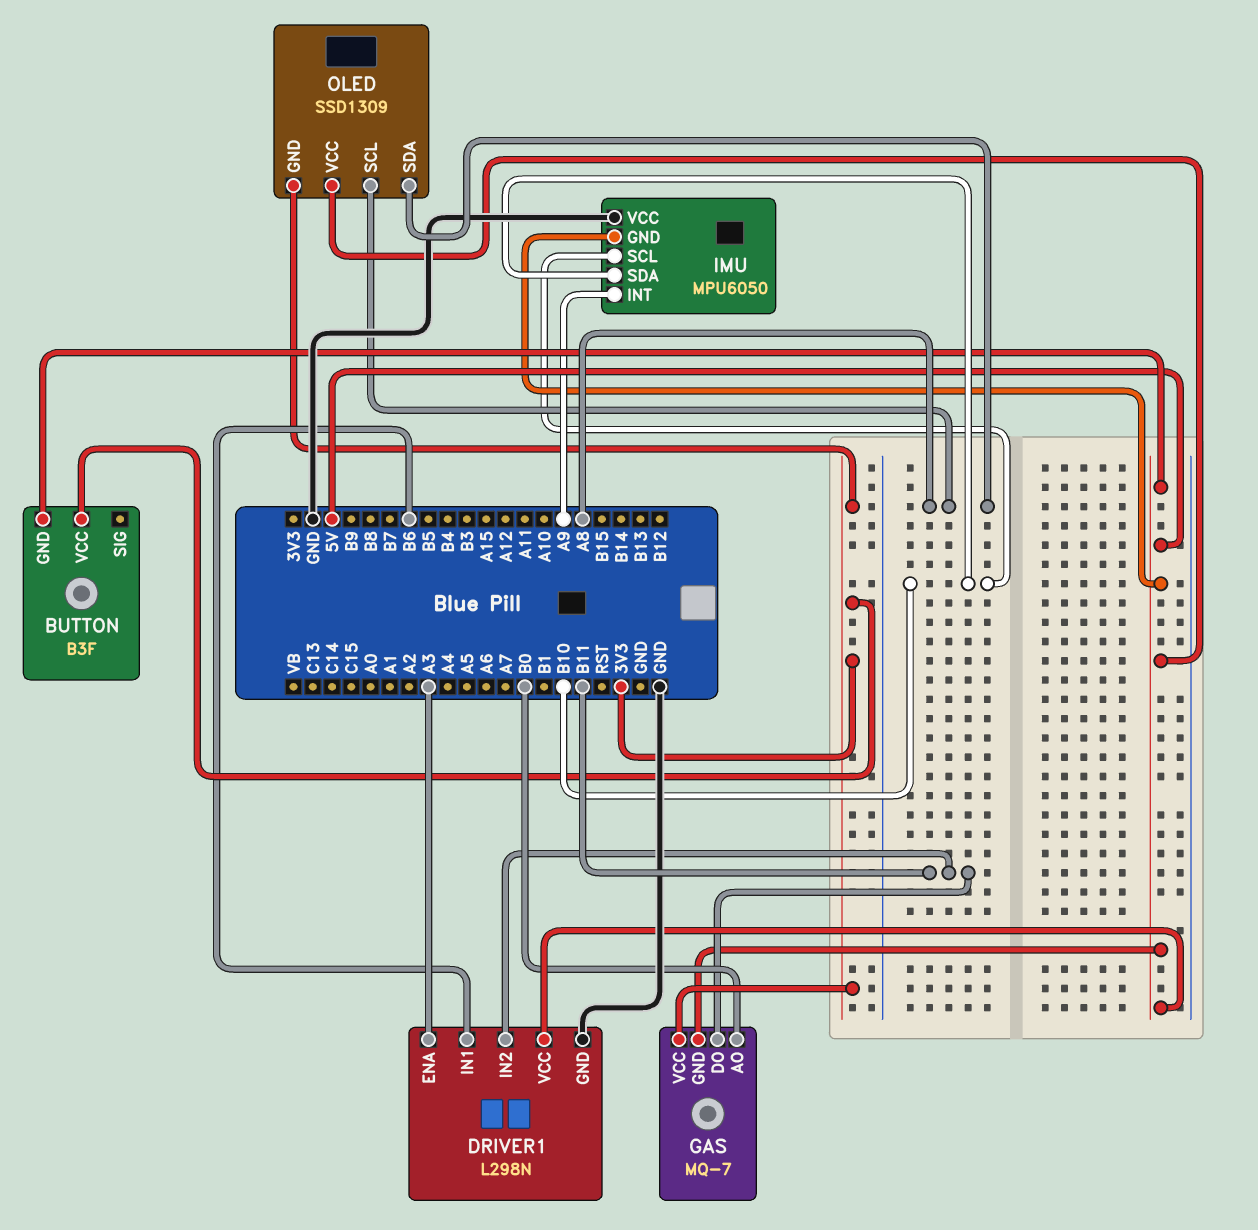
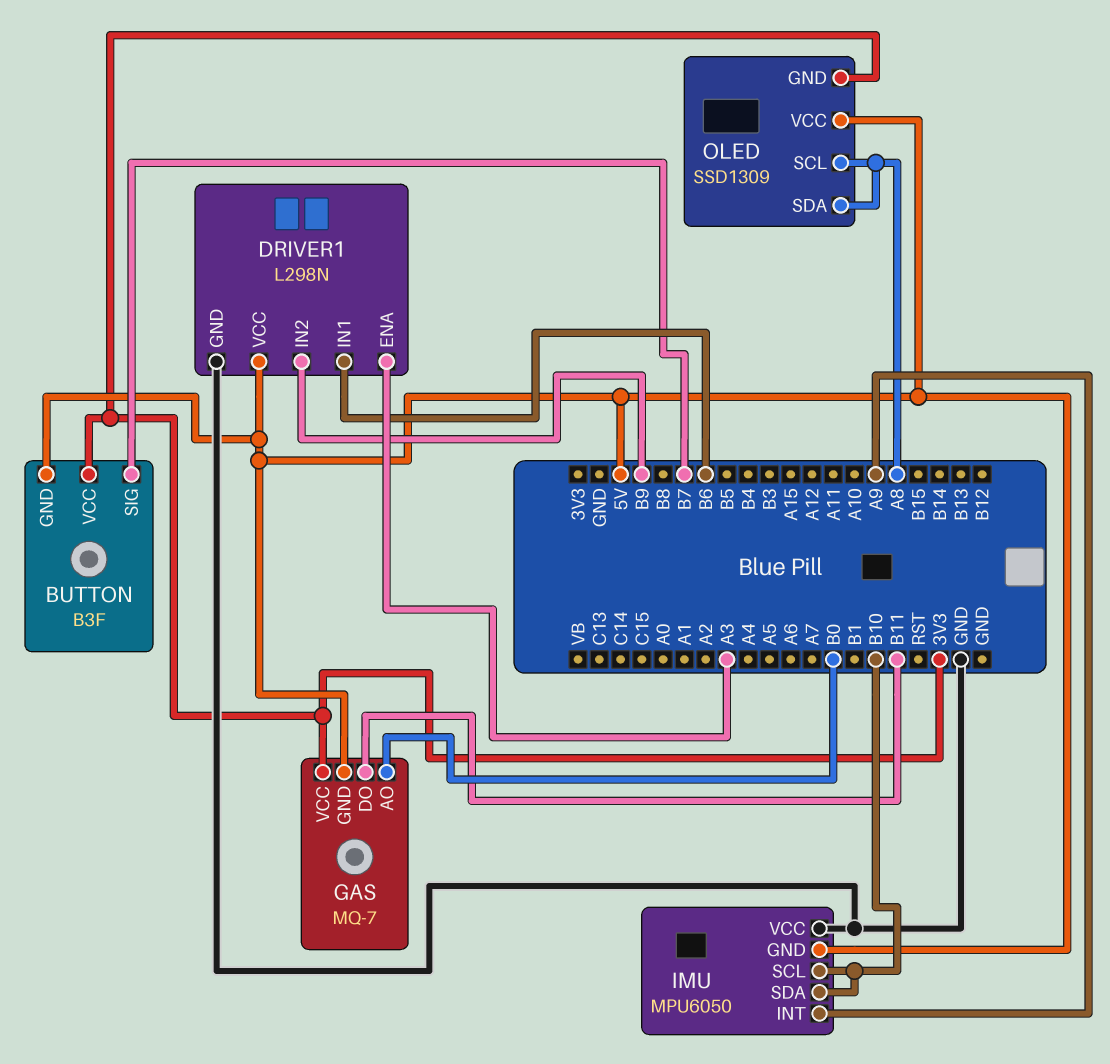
BUTTON pin SIG: none -> B7
DRIVER1 pin IN2: B11 -> B9

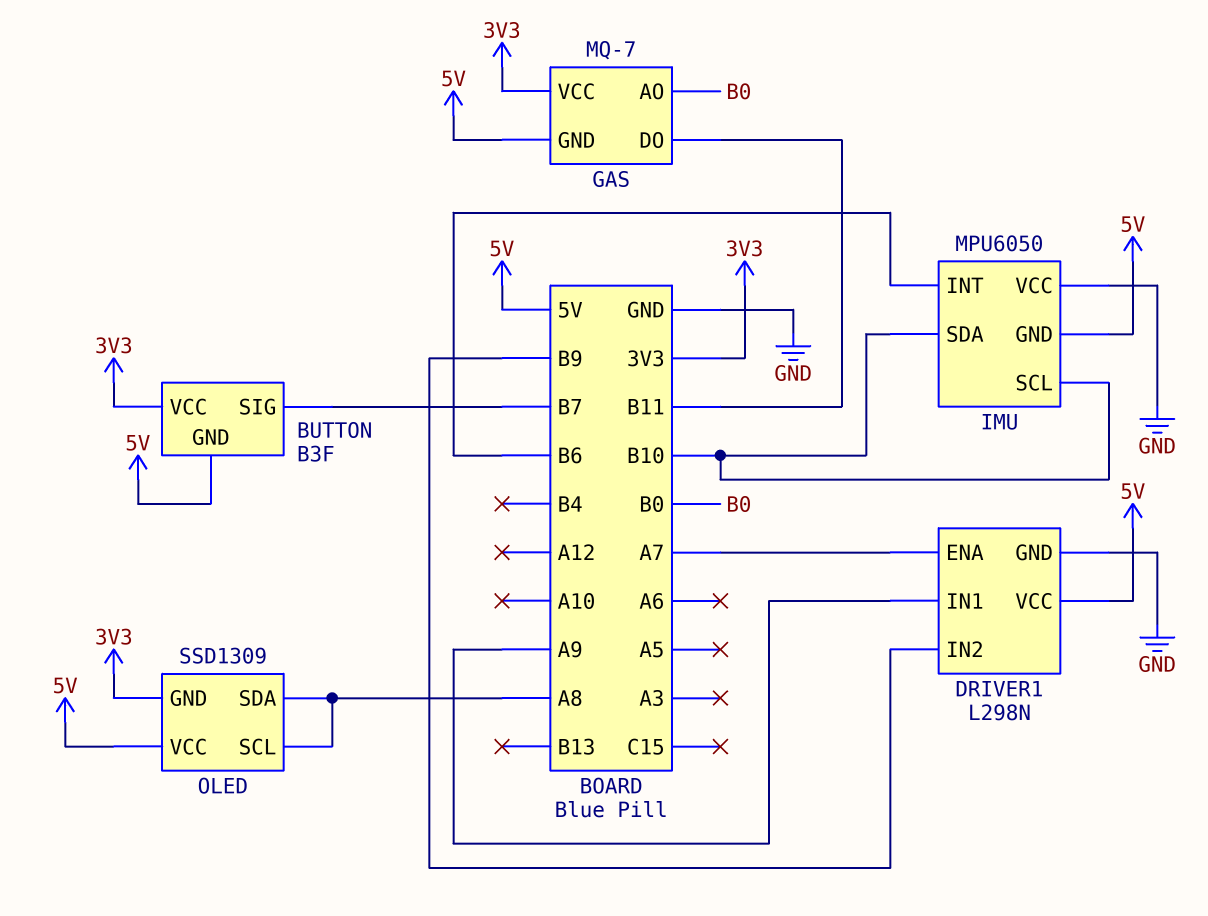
DRIVER1 pin ENA: A3 -> A7
DRIVER1 pin IN1: B6 -> A9
IMU pin INT: A9 -> B6

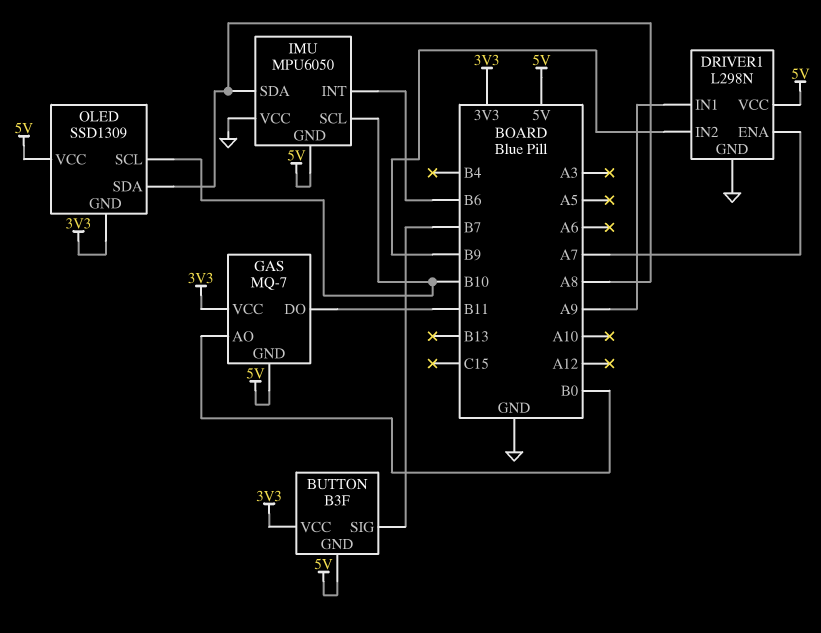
IMU pin SDA: B10 -> A8
OLED pin SCL: A8 -> B10

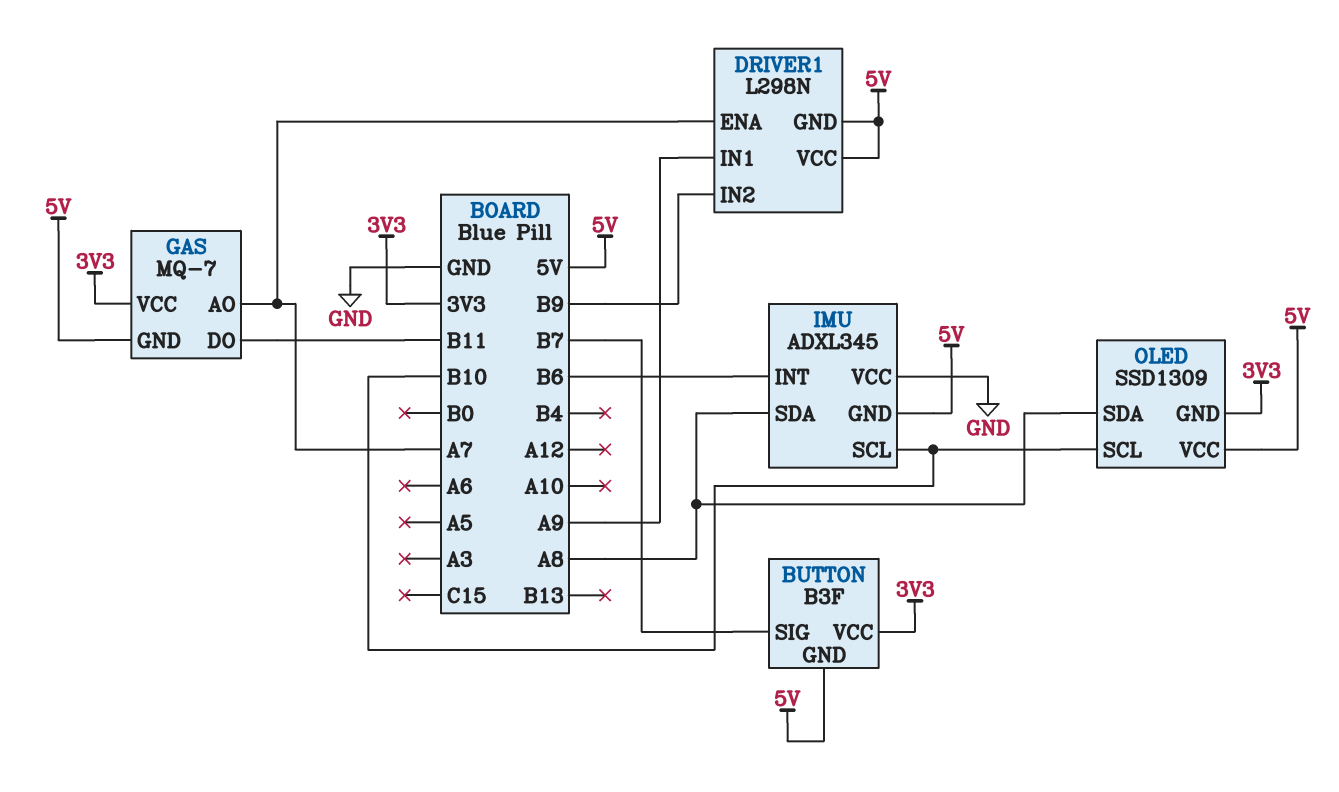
DRIVER1 pin GND: GND -> 5V
GAS pin AO: B0 -> A7
IMU: MPU6050 -> ADXL345

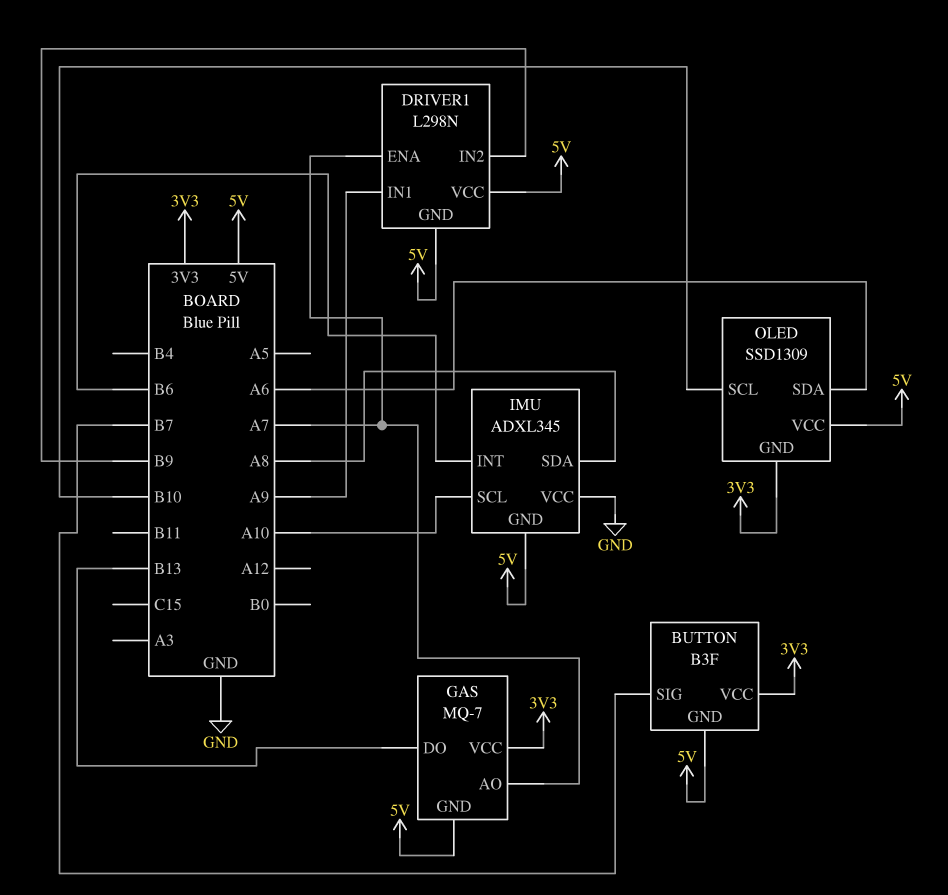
GAS pin DO: B11 -> B13
IMU pin SCL: B10 -> A10
OLED pin SDA: A8 -> A6

